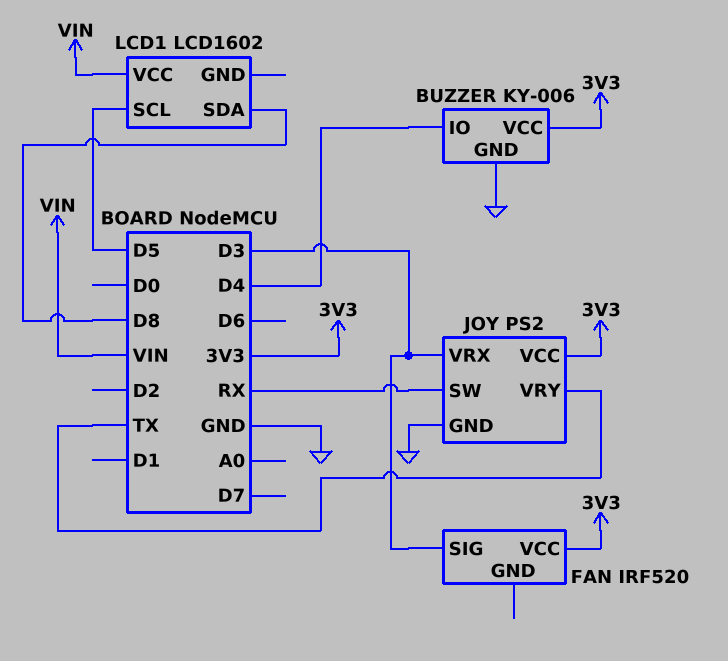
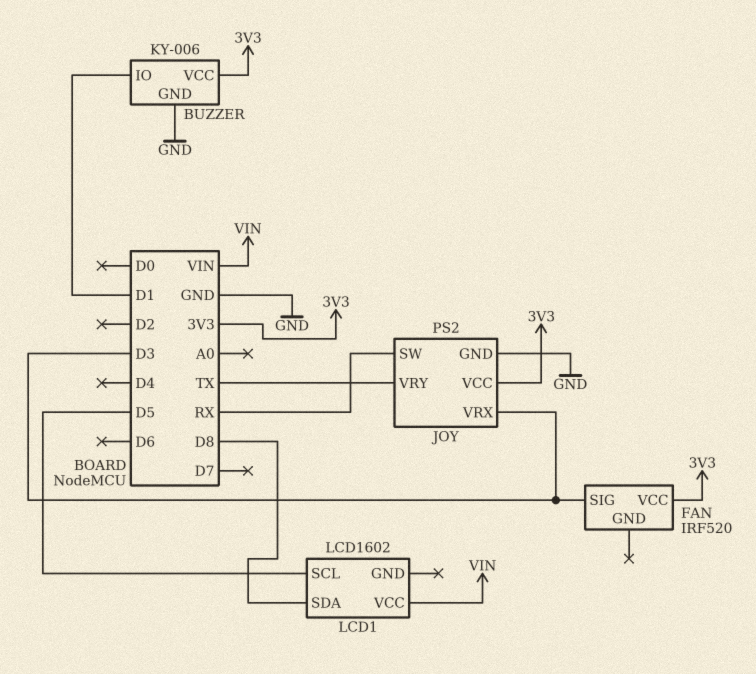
BUZZER pin IO: D4 -> D1

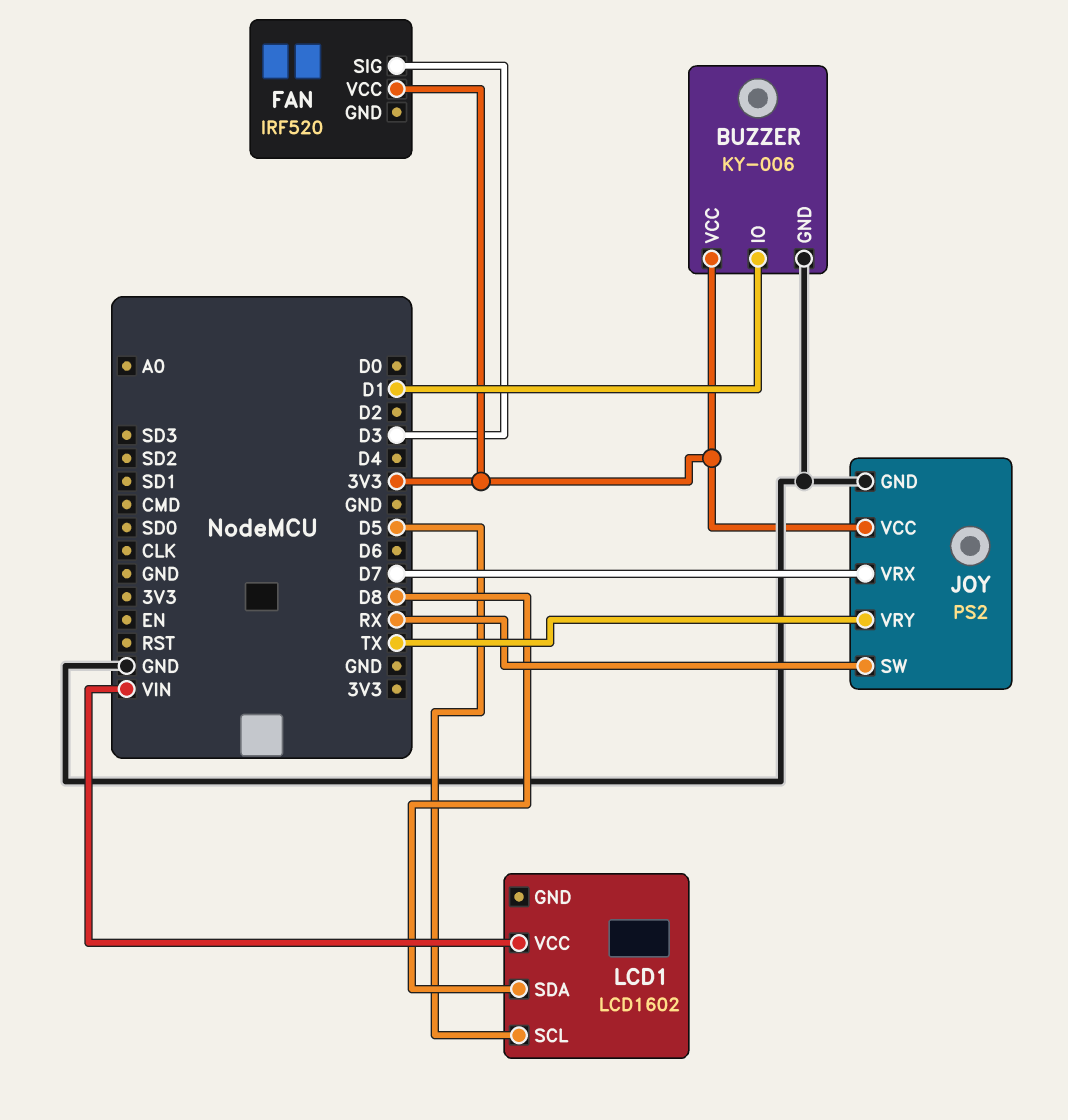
JOY pin VRX: D3 -> D7

